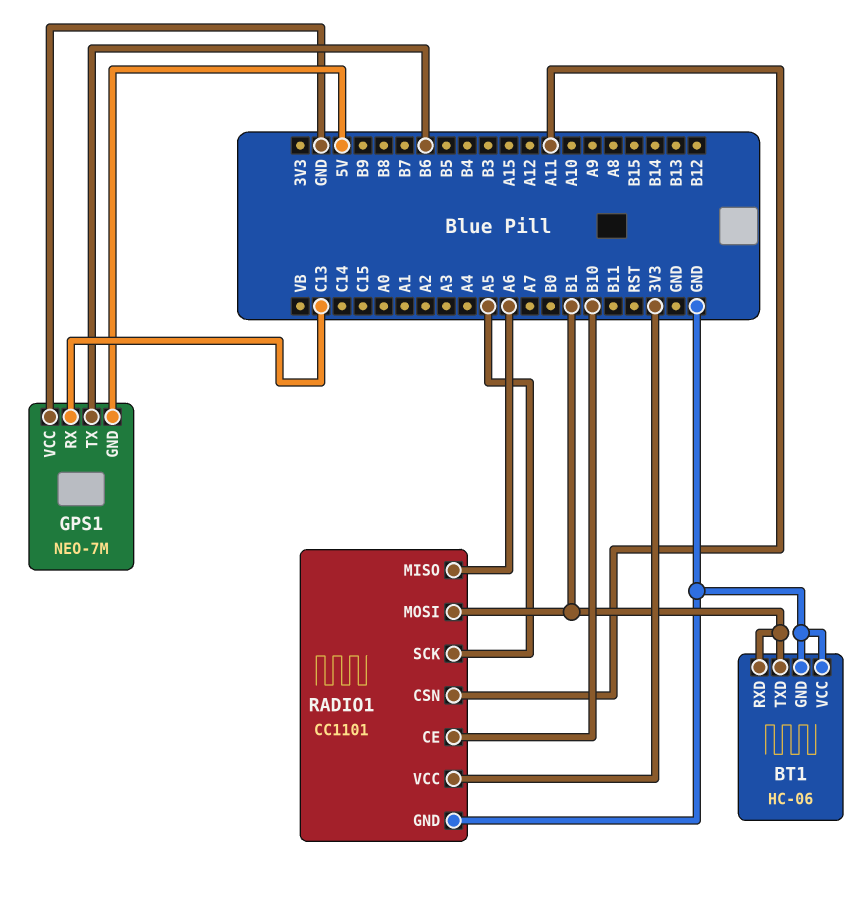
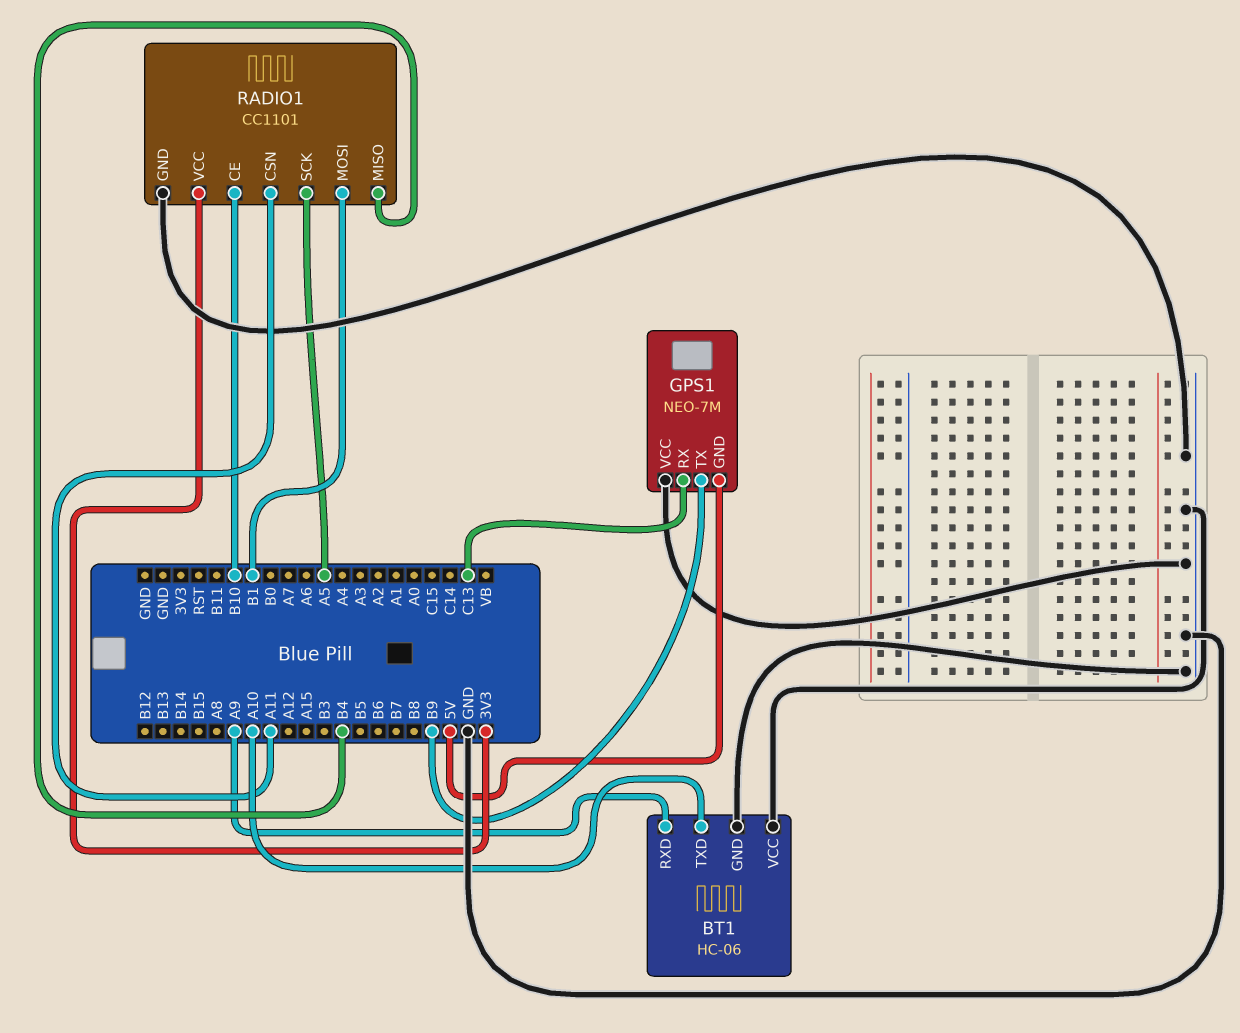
BT1 pin RXD: B1 -> A9
BT1 pin TXD: B1 -> A10
GPS1 pin TX: B6 -> B9
RADIO1 pin MISO: A6 -> B4

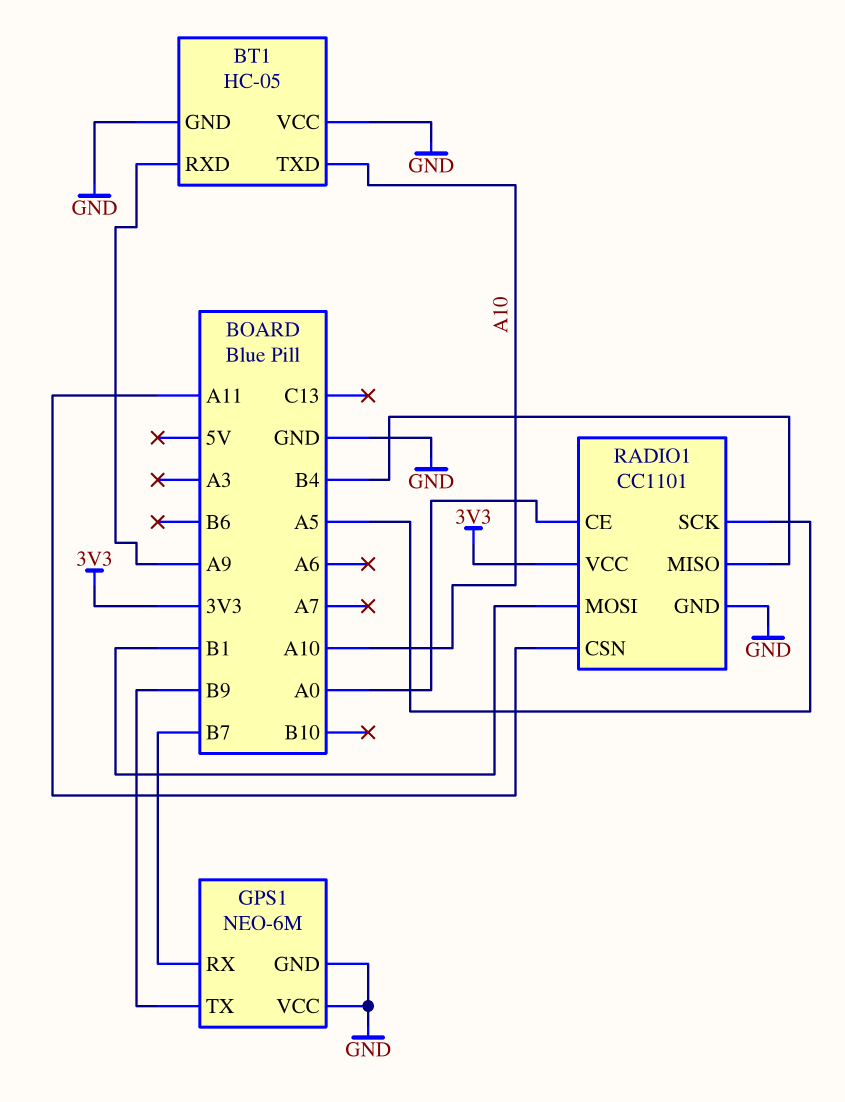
BT1: HC-06 -> HC-05
GPS1: NEO-7M -> NEO-6M
GPS1 pin GND: 5V -> GND
GPS1 pin RX: C13 -> B7
RADIO1 pin CE: B10 -> A0

